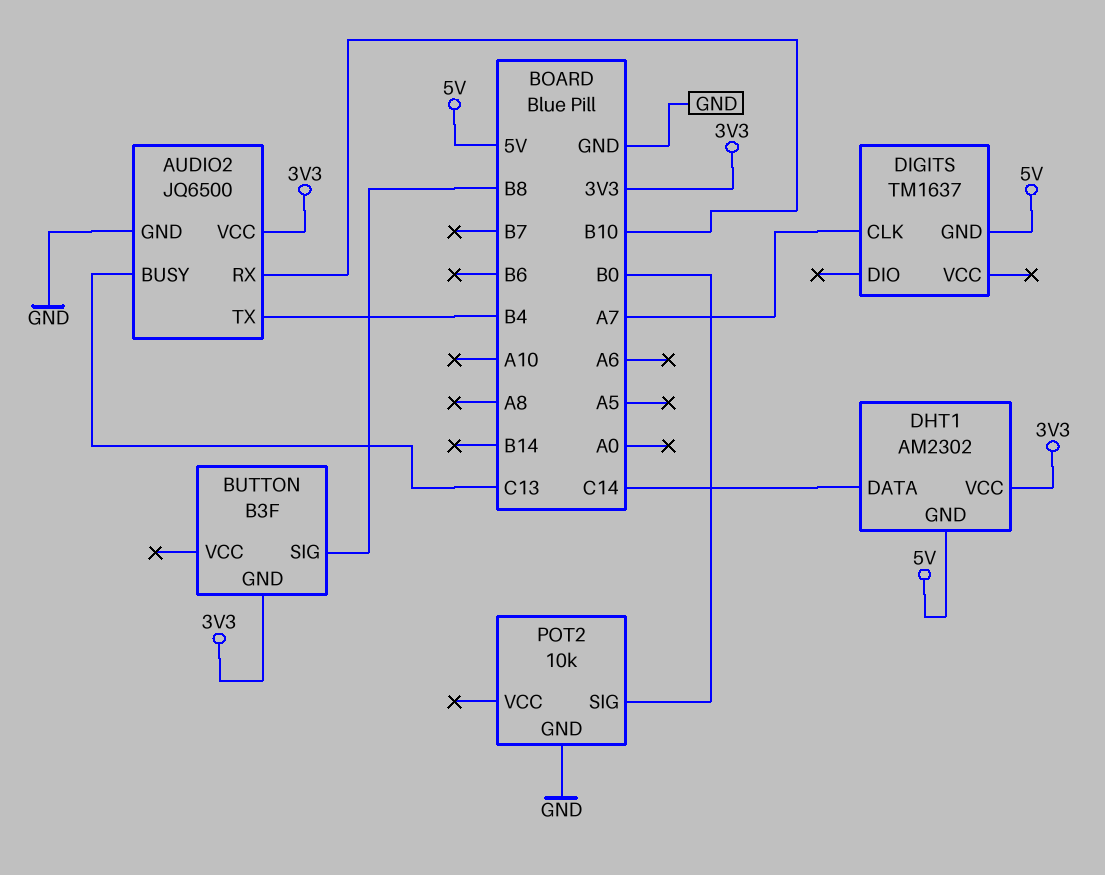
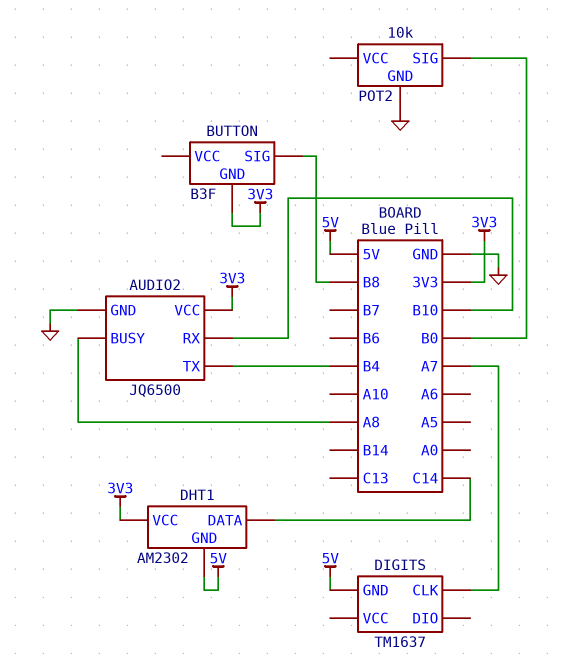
AUDIO2 pin BUSY: C13 -> A8

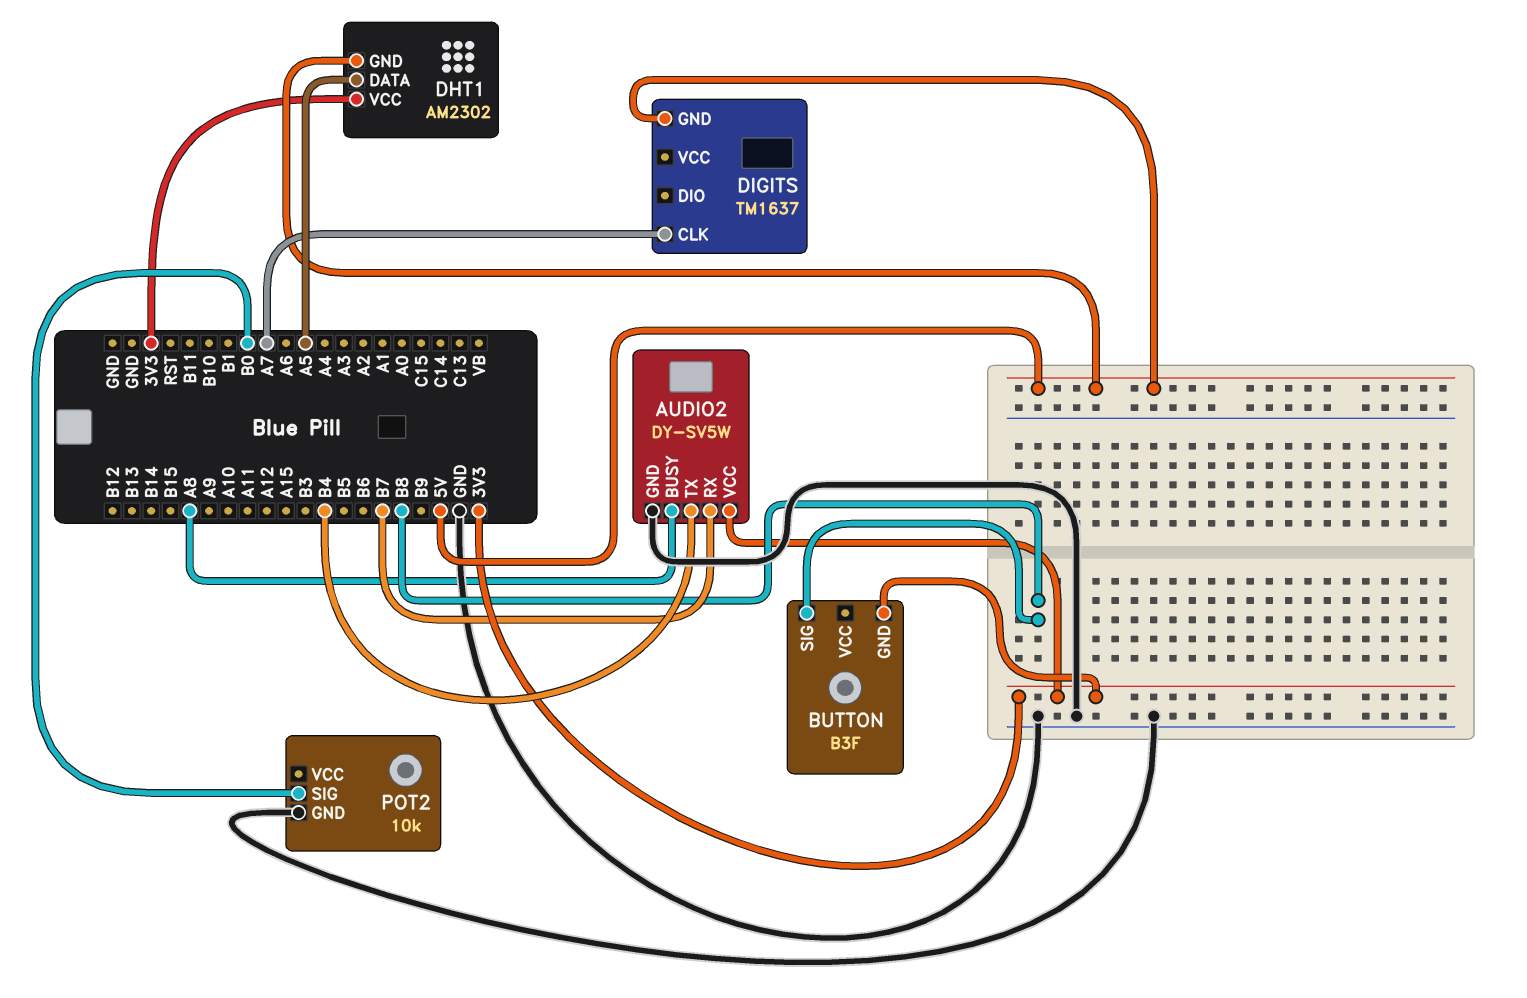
AUDIO2: JQ6500 -> DY-SV5W
AUDIO2 pin RX: B10 -> B7
DHT1 pin DATA: C14 -> A5

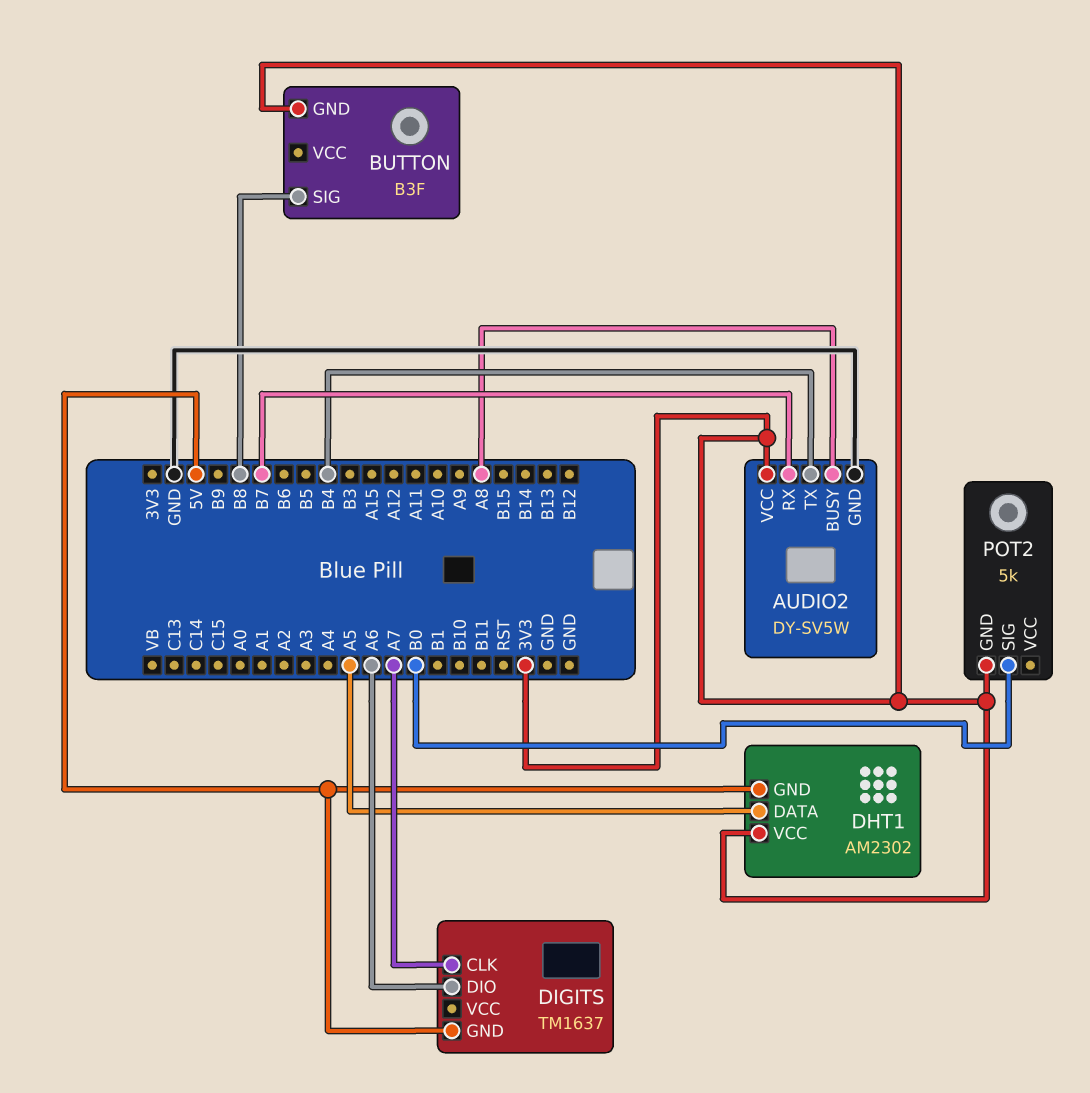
DIGITS pin DIO: none -> A6
POT2: 10k -> 5k
POT2 pin GND: GND -> 3V3

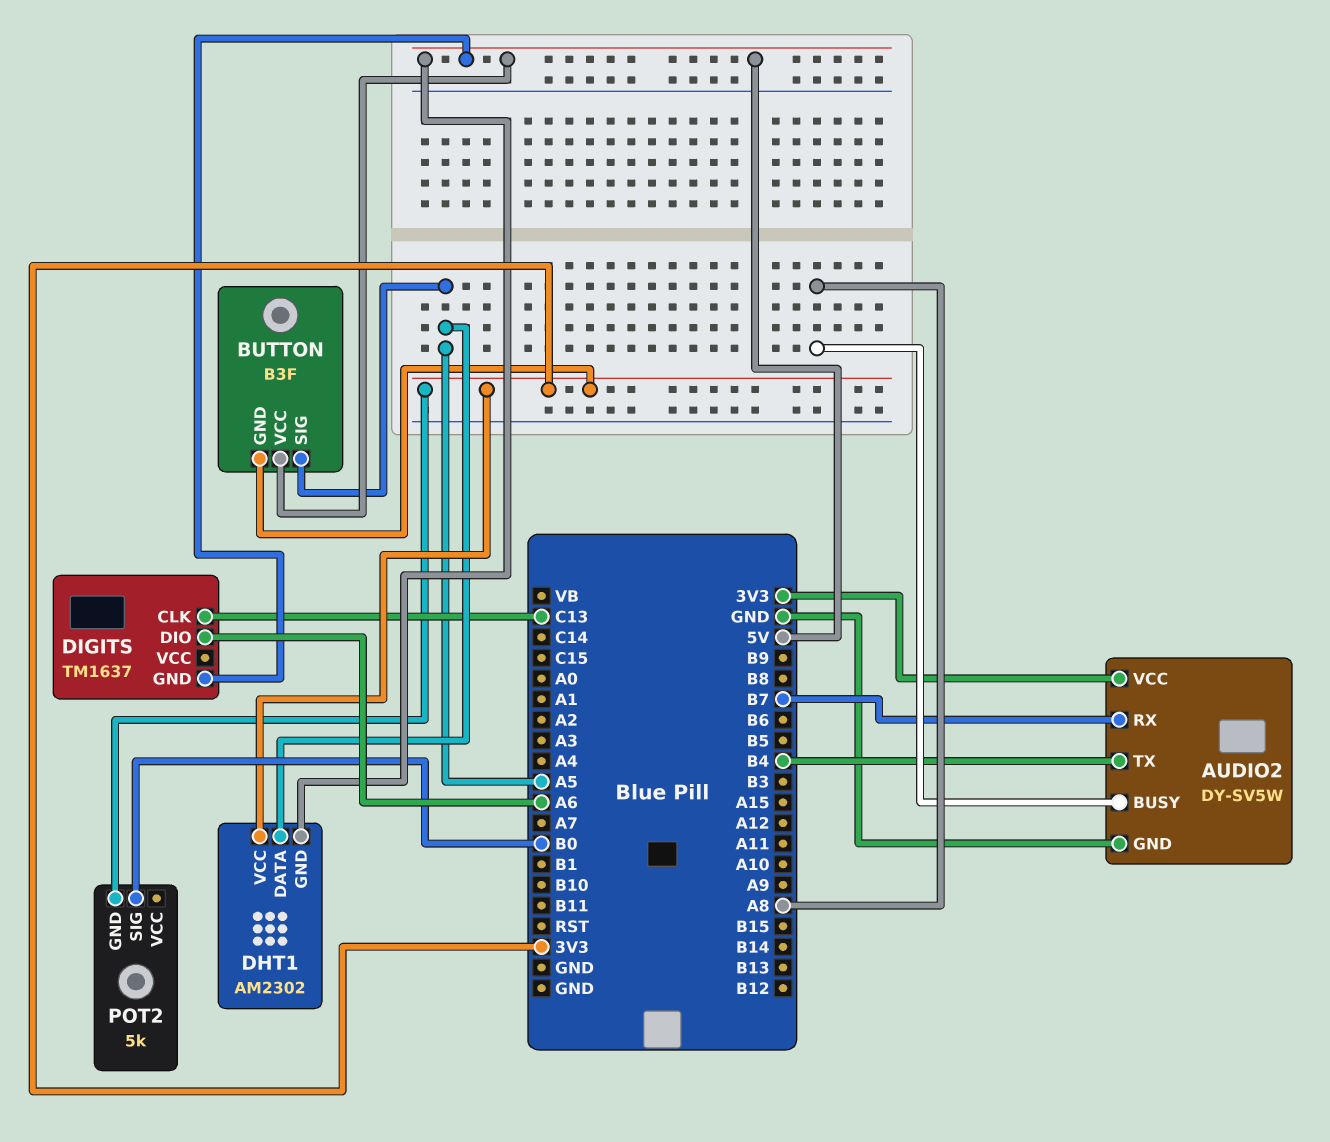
BUTTON pin SIG: B8 -> A5
BUTTON pin VCC: none -> 5V
DIGITS pin CLK: A7 -> C13

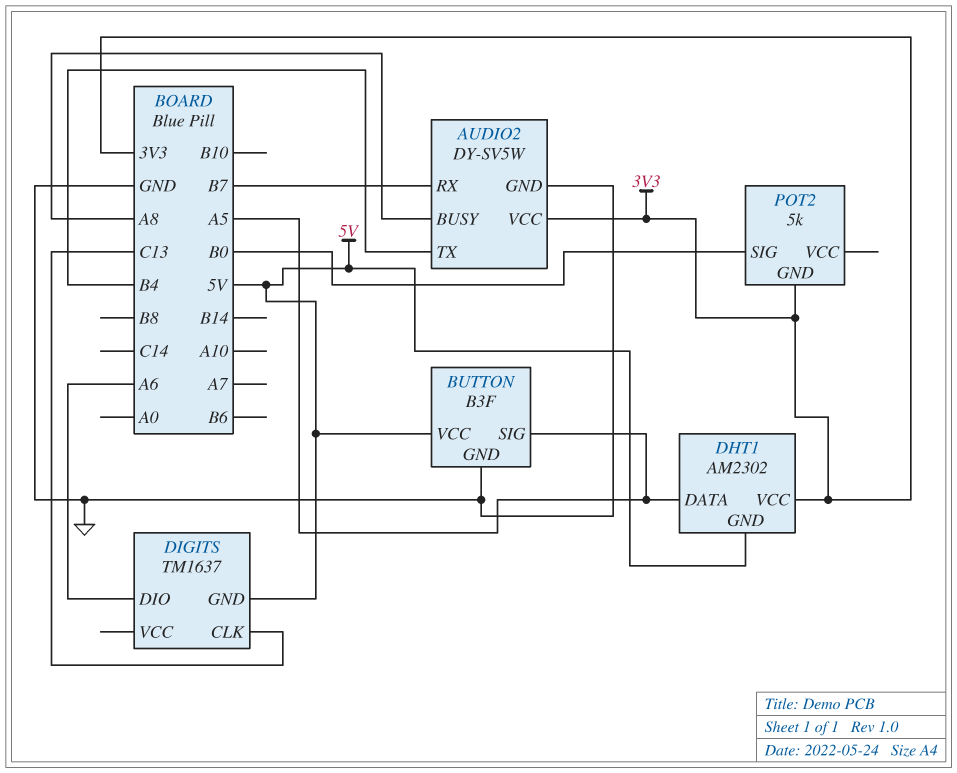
BUTTON pin GND: 3V3 -> GND

